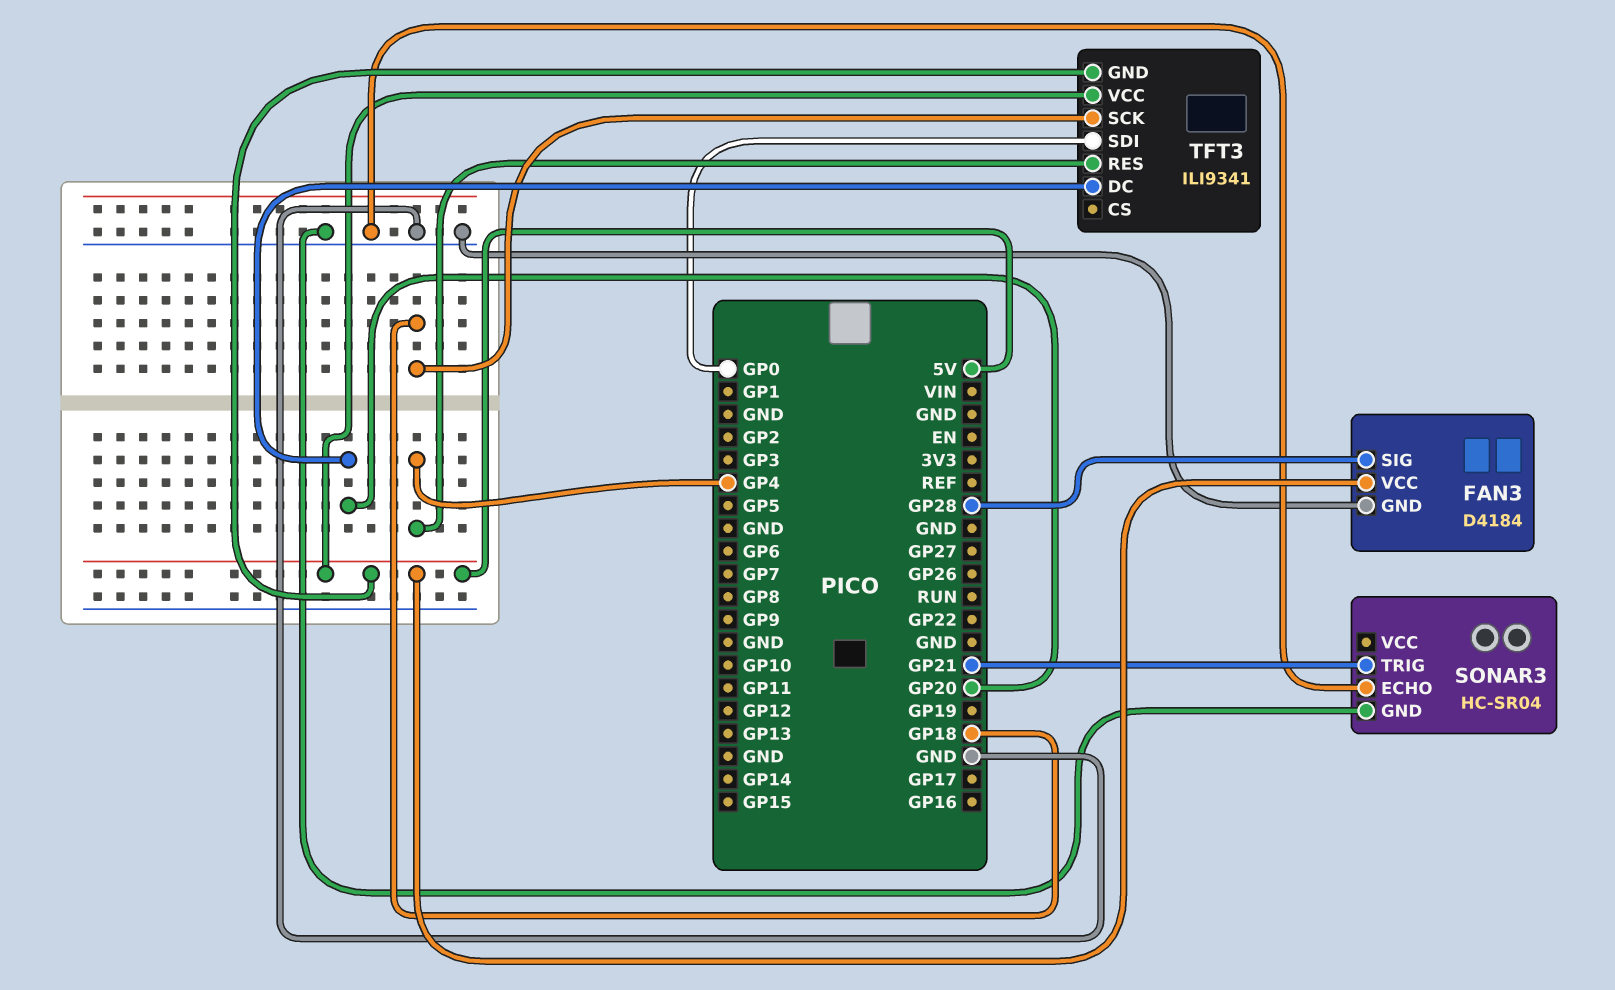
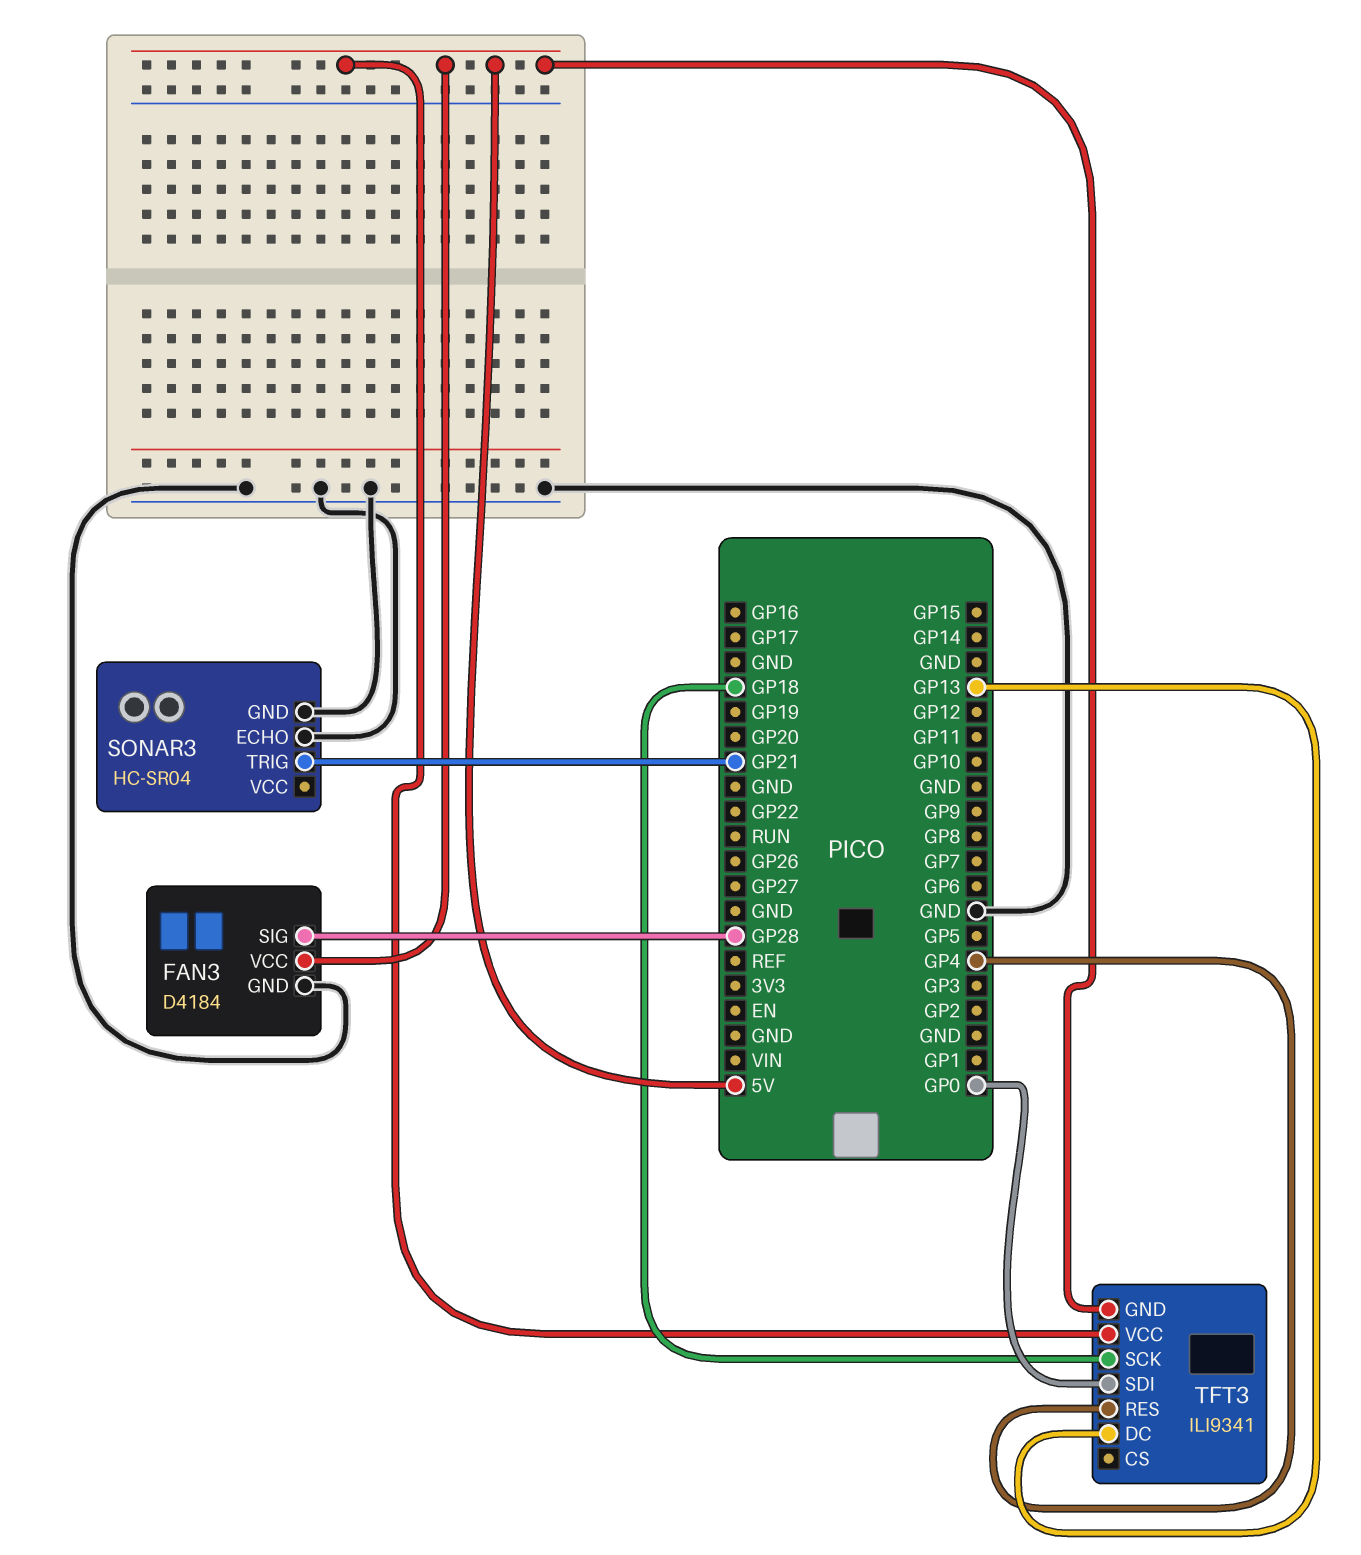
TFT3 pin DC: GP20 -> GP13

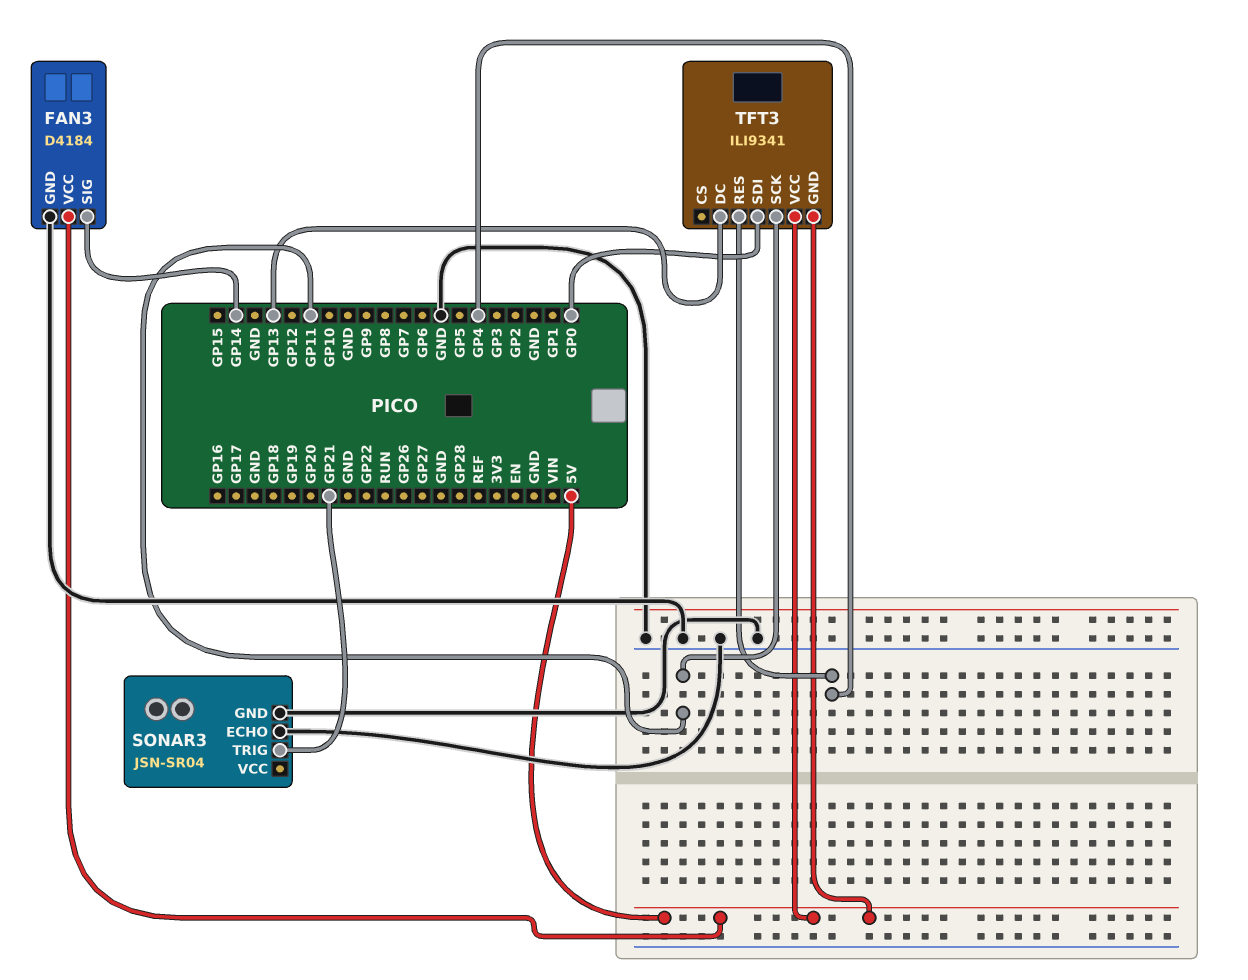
FAN3 pin SIG: GP28 -> GP14
SONAR3: HC-SR04 -> JSN-SR04
TFT3 pin SCK: GP18 -> GP11

